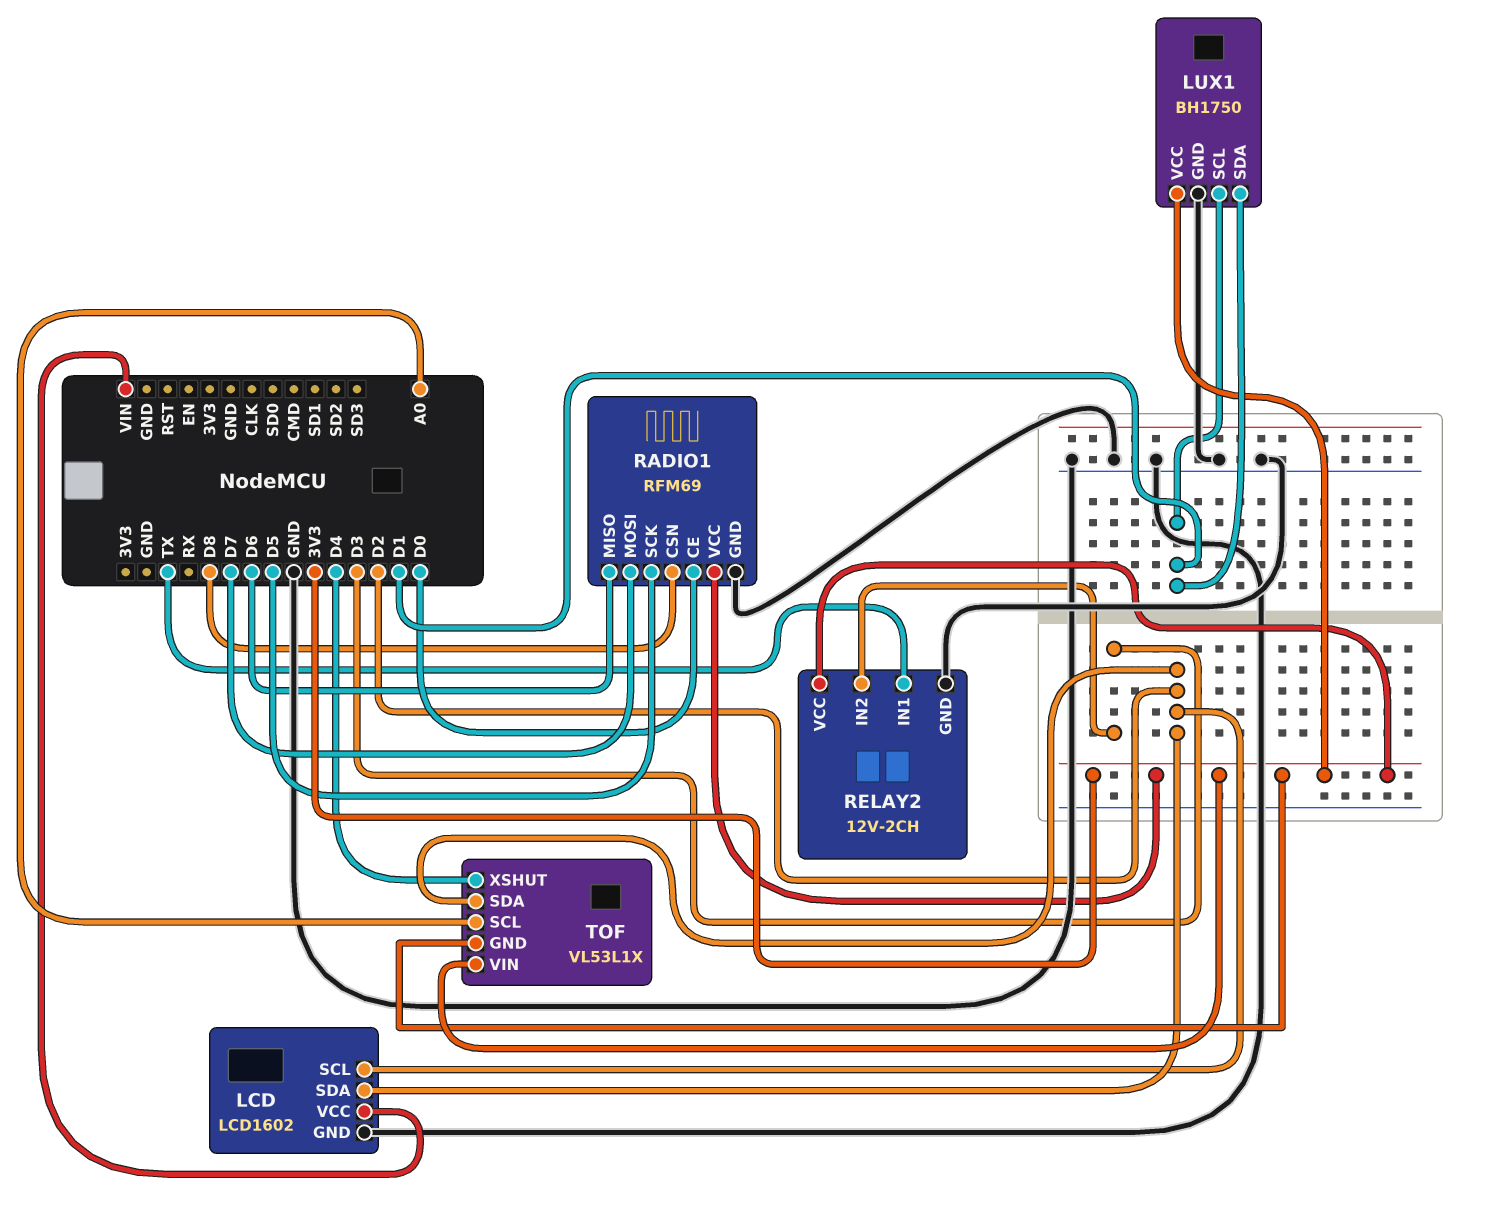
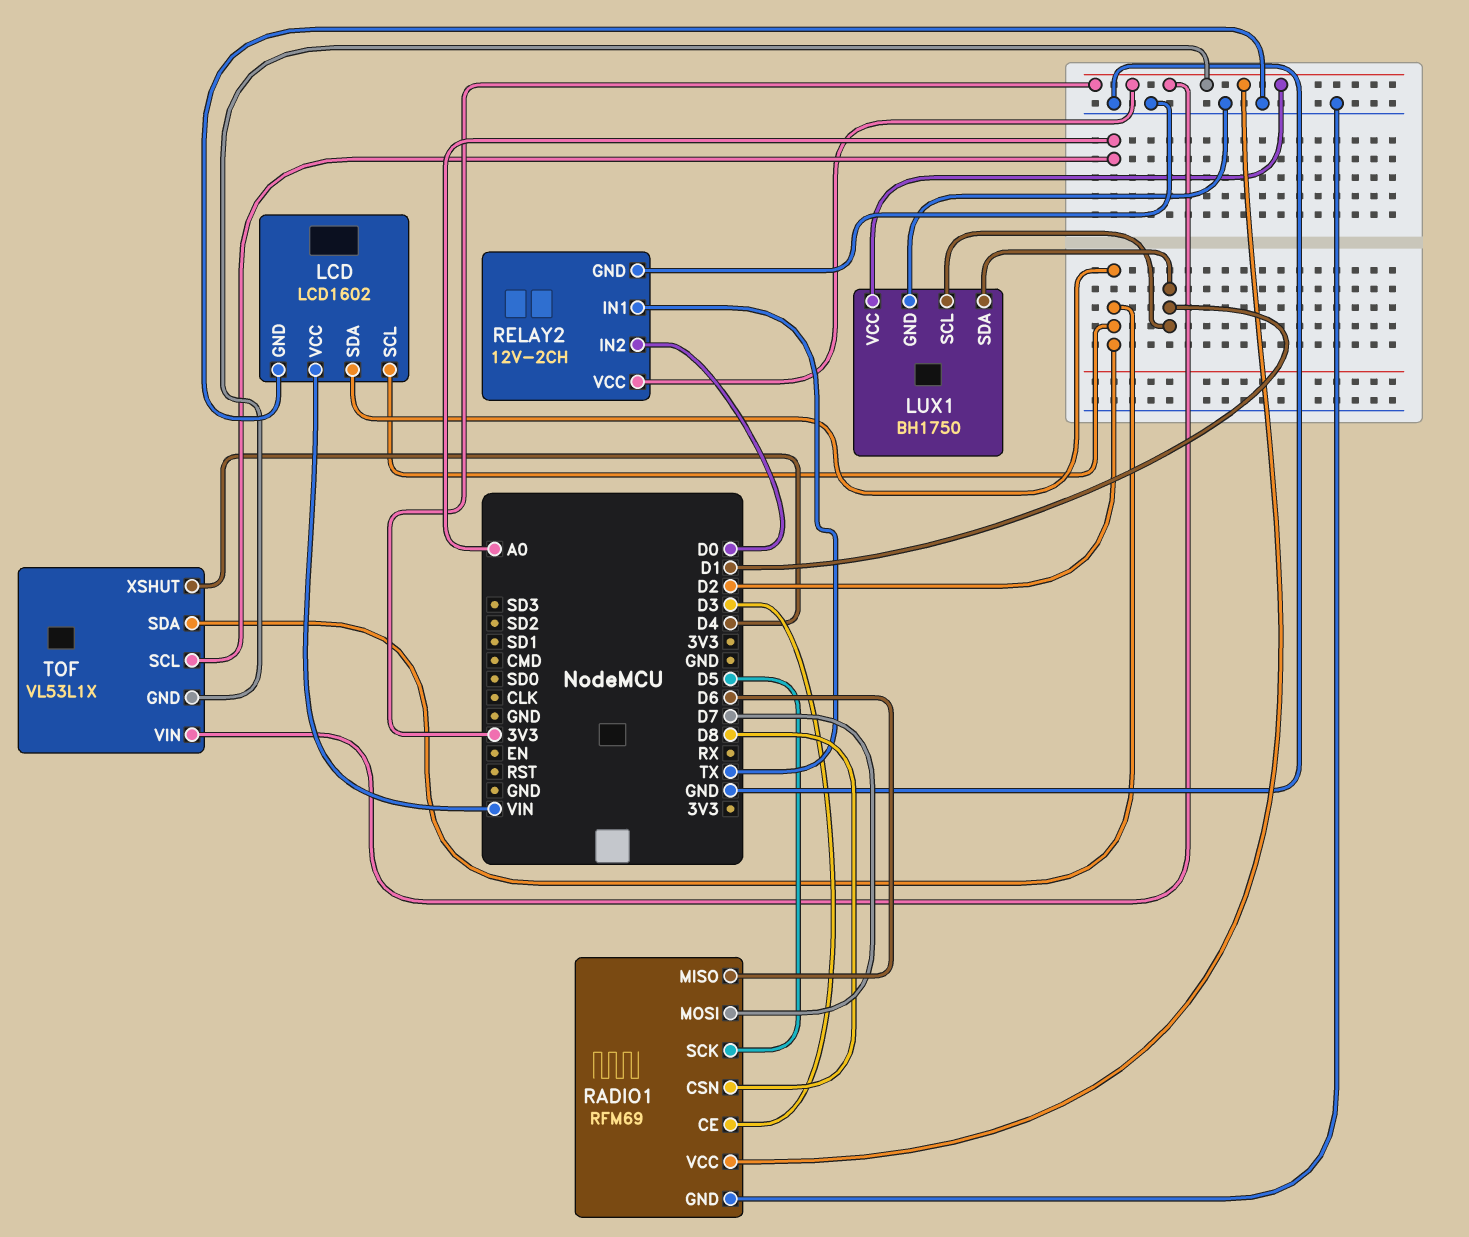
RADIO1 pin CE: D0 -> D3
RELAY2 pin IN2: D3 -> D0

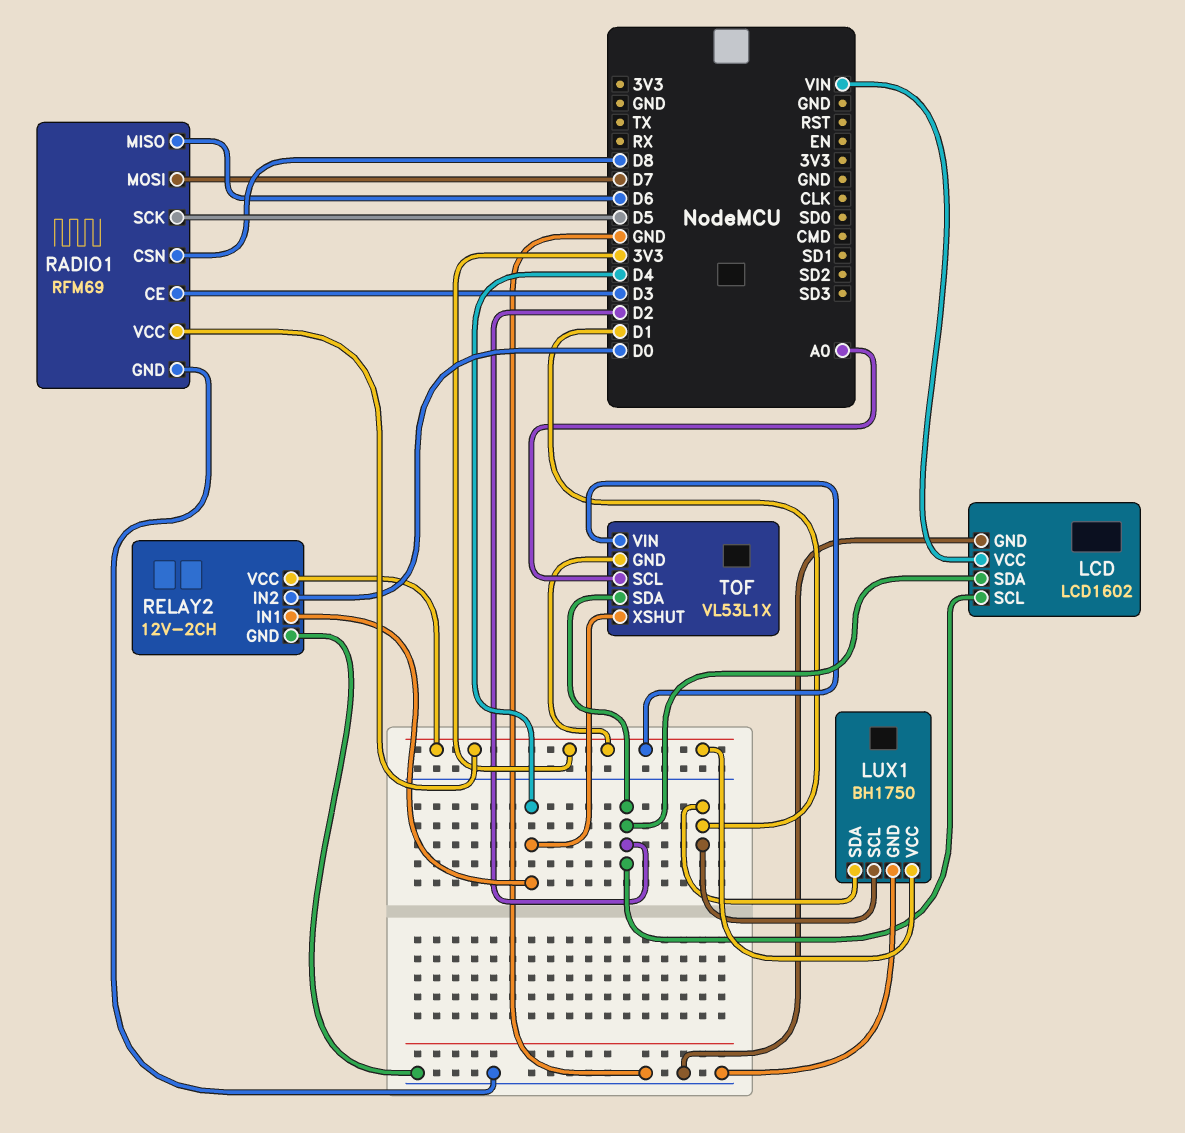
RELAY2 pin IN1: TX -> D4

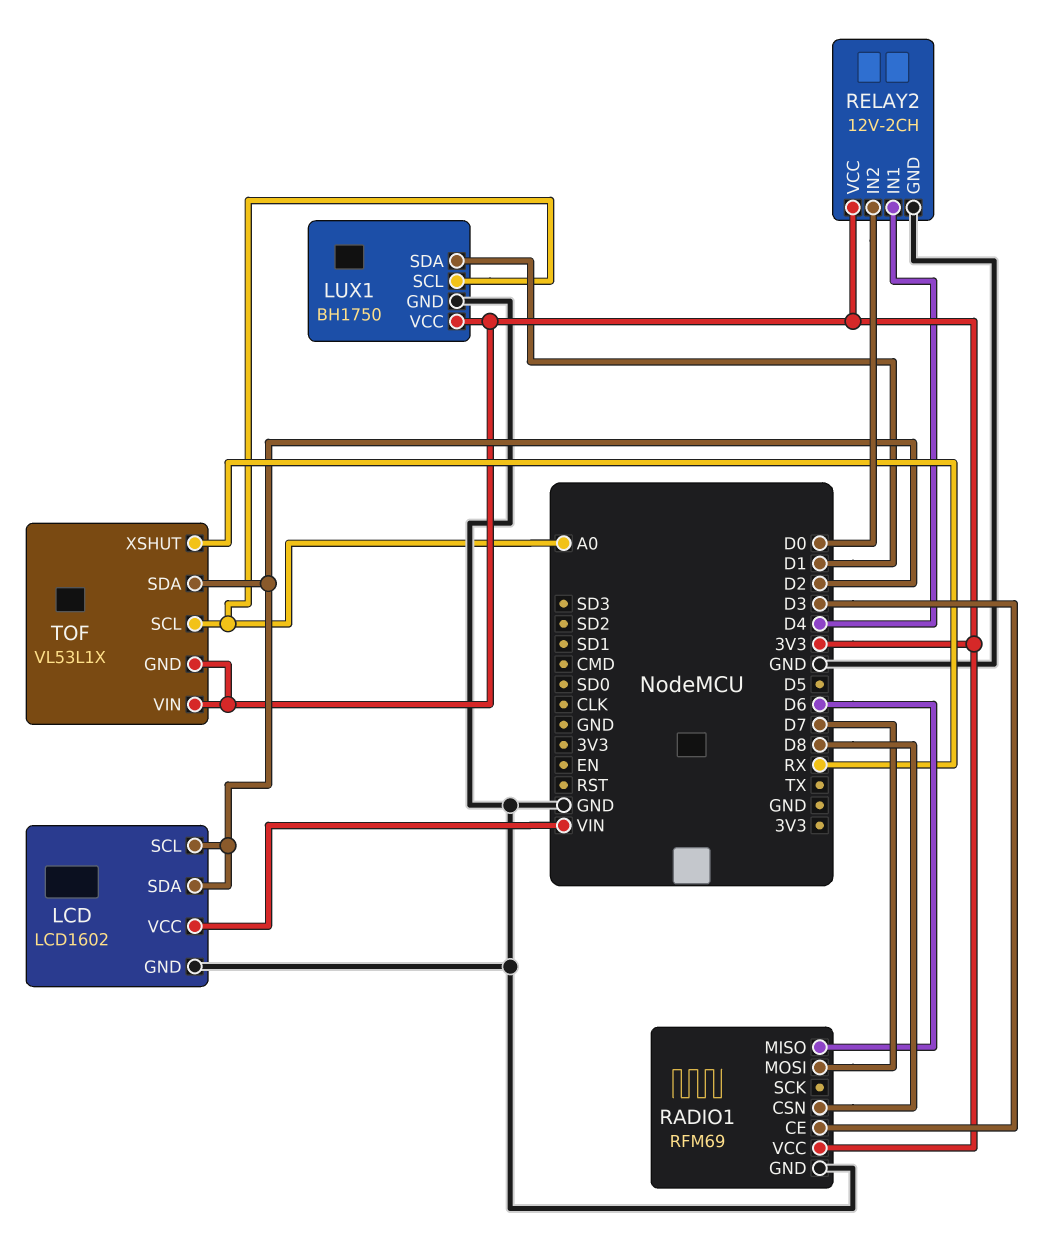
LUX1 pin SCL: D1 -> A0
RADIO1 pin SCK: D5 -> none
TOF pin XSHUT: D4 -> RX

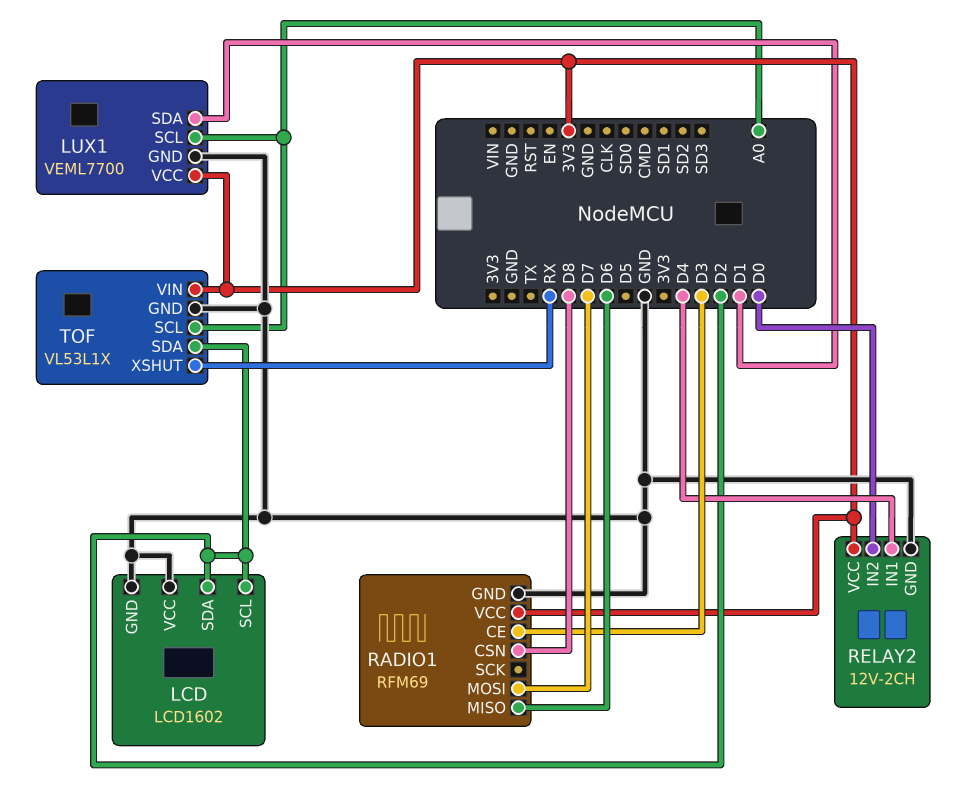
LCD pin VCC: VIN -> GND
LUX1: BH1750 -> VEML7700
TOF pin GND: 3V3 -> GND

